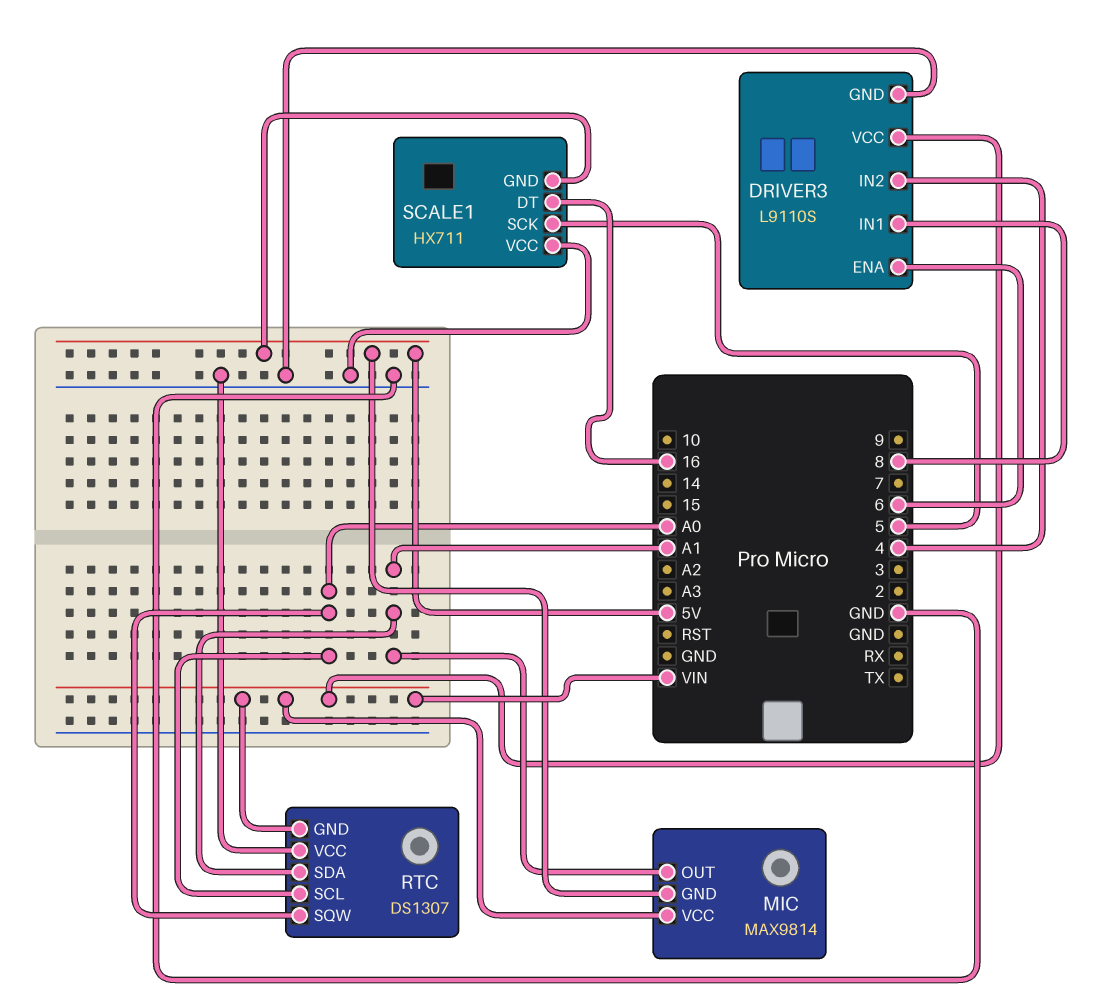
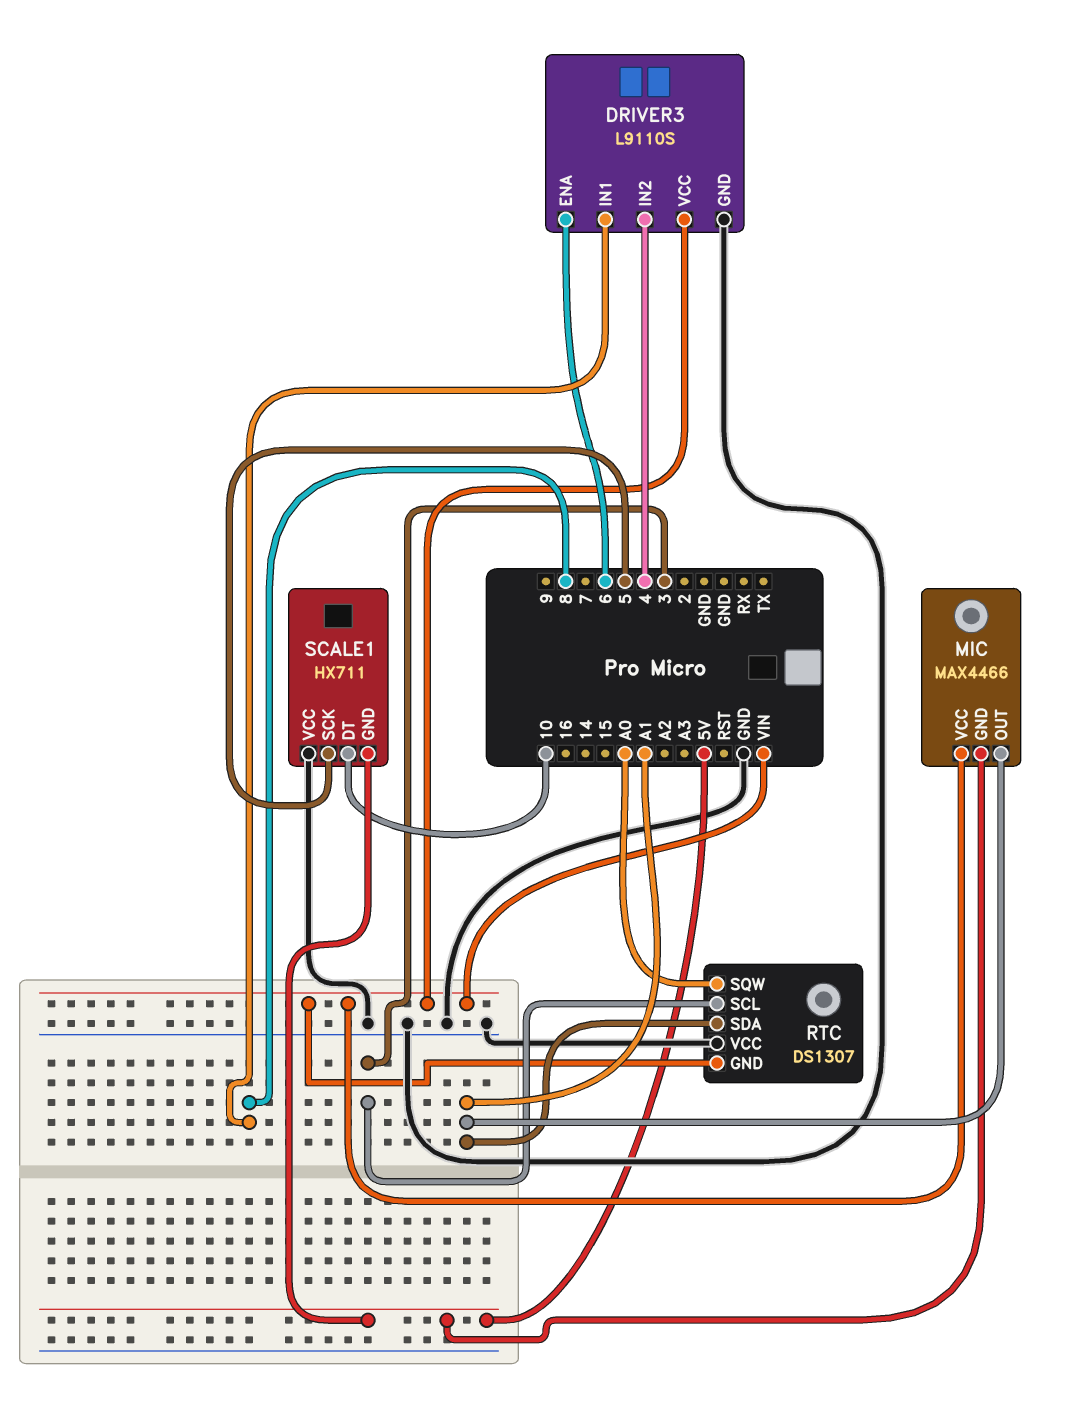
MIC: MAX9814 -> MAX4466
RTC pin SCL: A0 -> 3
SCALE1 pin DT: 16 -> 10

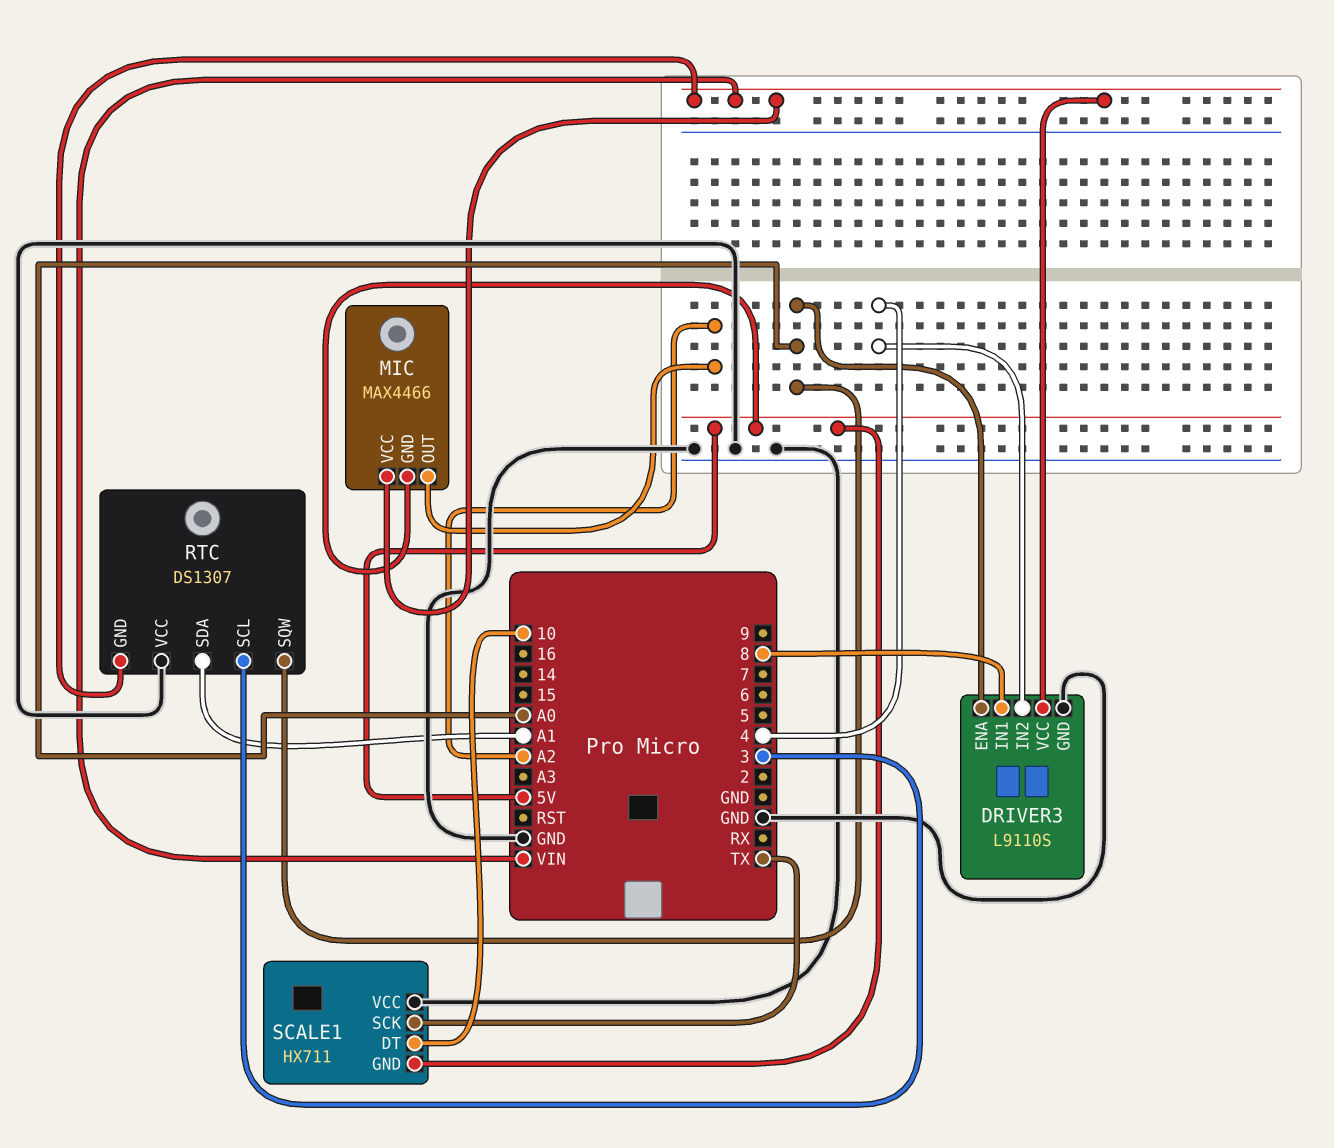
DRIVER3 pin ENA: 6 -> A0
MIC pin OUT: A1 -> A2
SCALE1 pin SCK: 5 -> TX

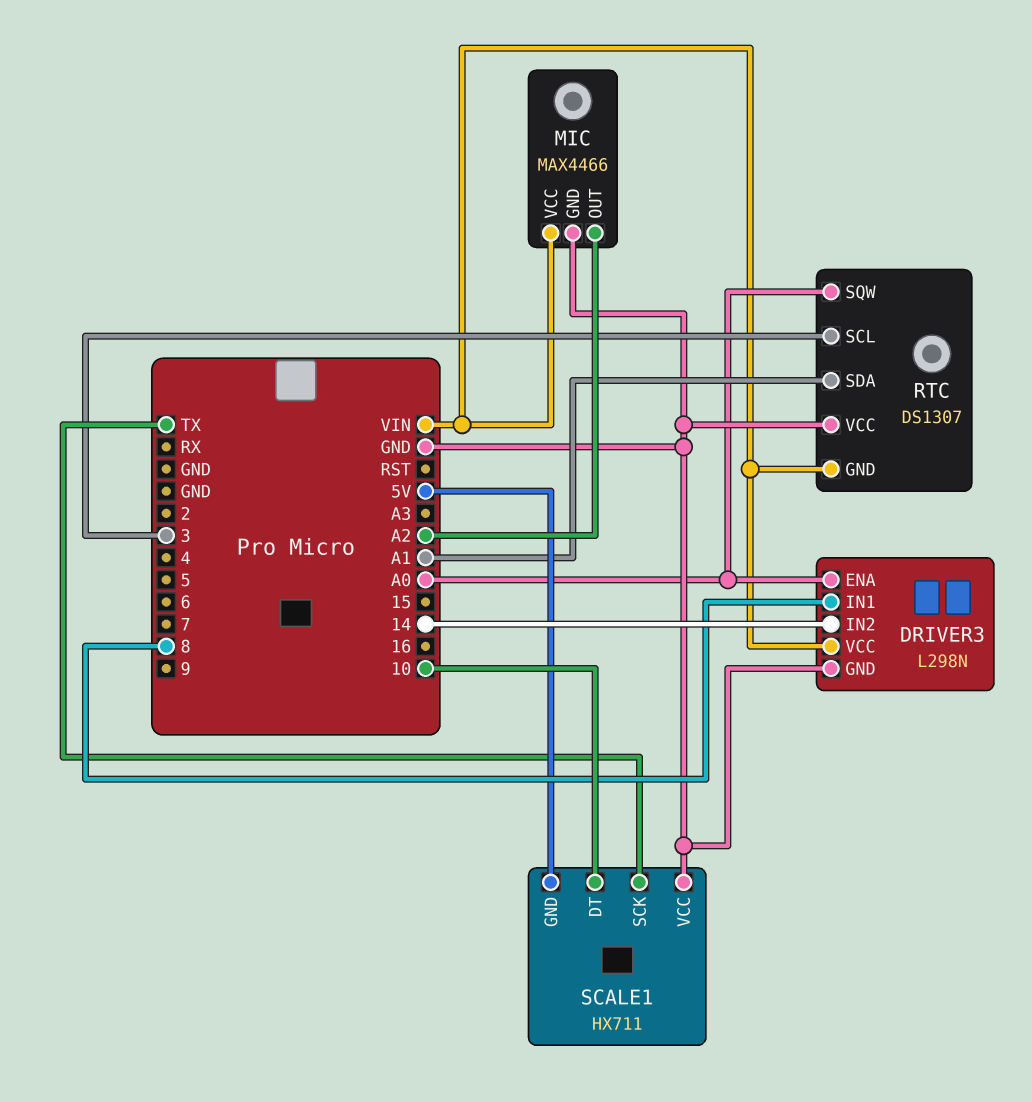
DRIVER3: L9110S -> L298N
DRIVER3 pin IN2: 4 -> 14
MIC pin GND: 5V -> GND

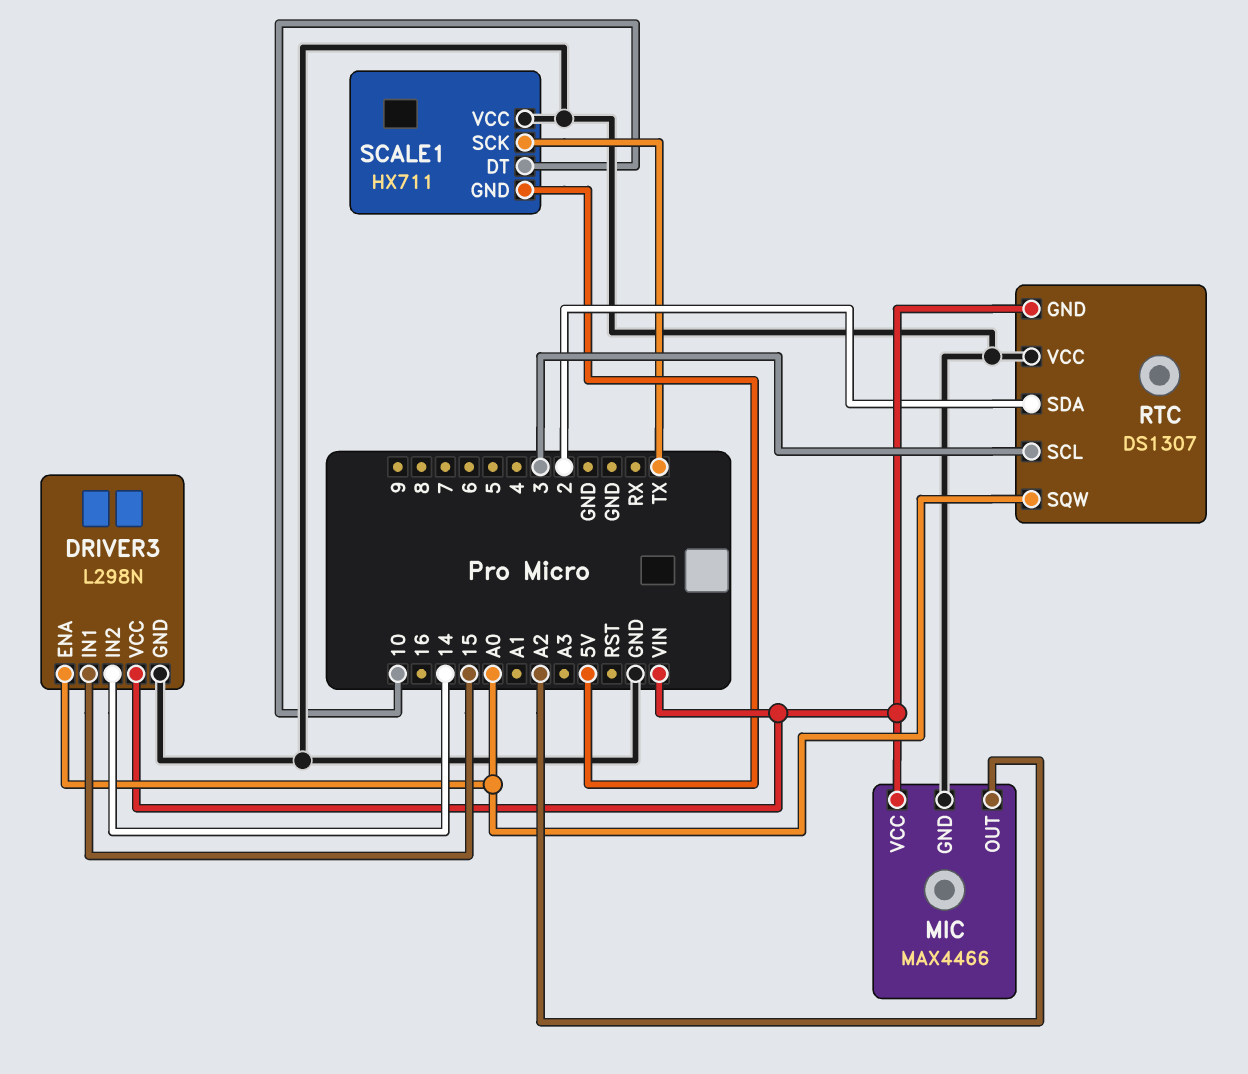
DRIVER3 pin IN1: 8 -> 15
RTC pin SDA: A1 -> 2

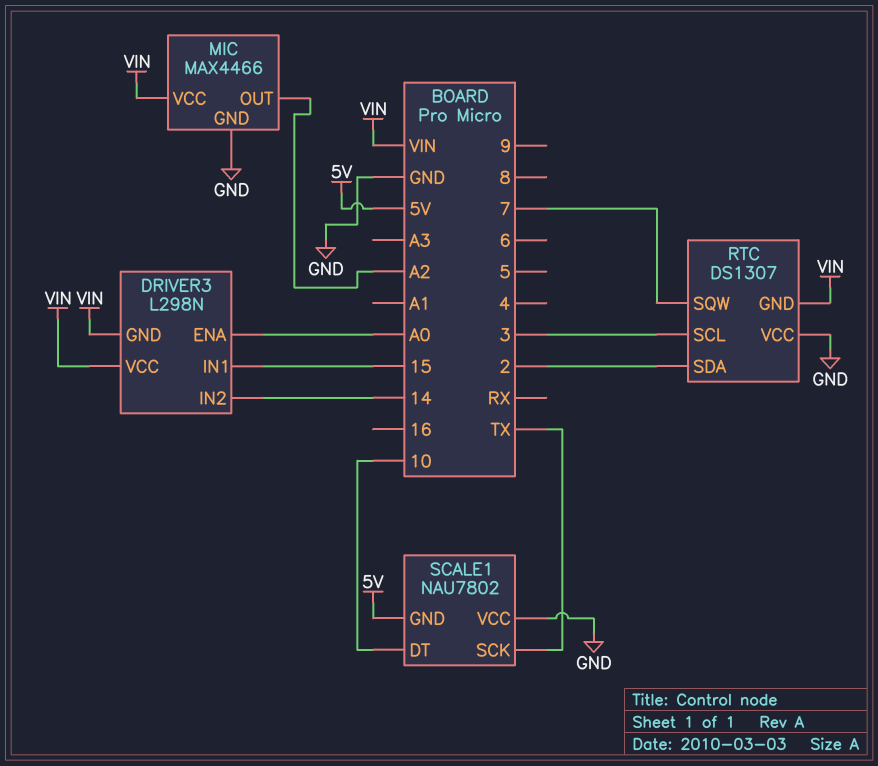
DRIVER3 pin GND: GND -> VIN
RTC pin SQW: A0 -> 7
SCALE1: HX711 -> NAU7802

